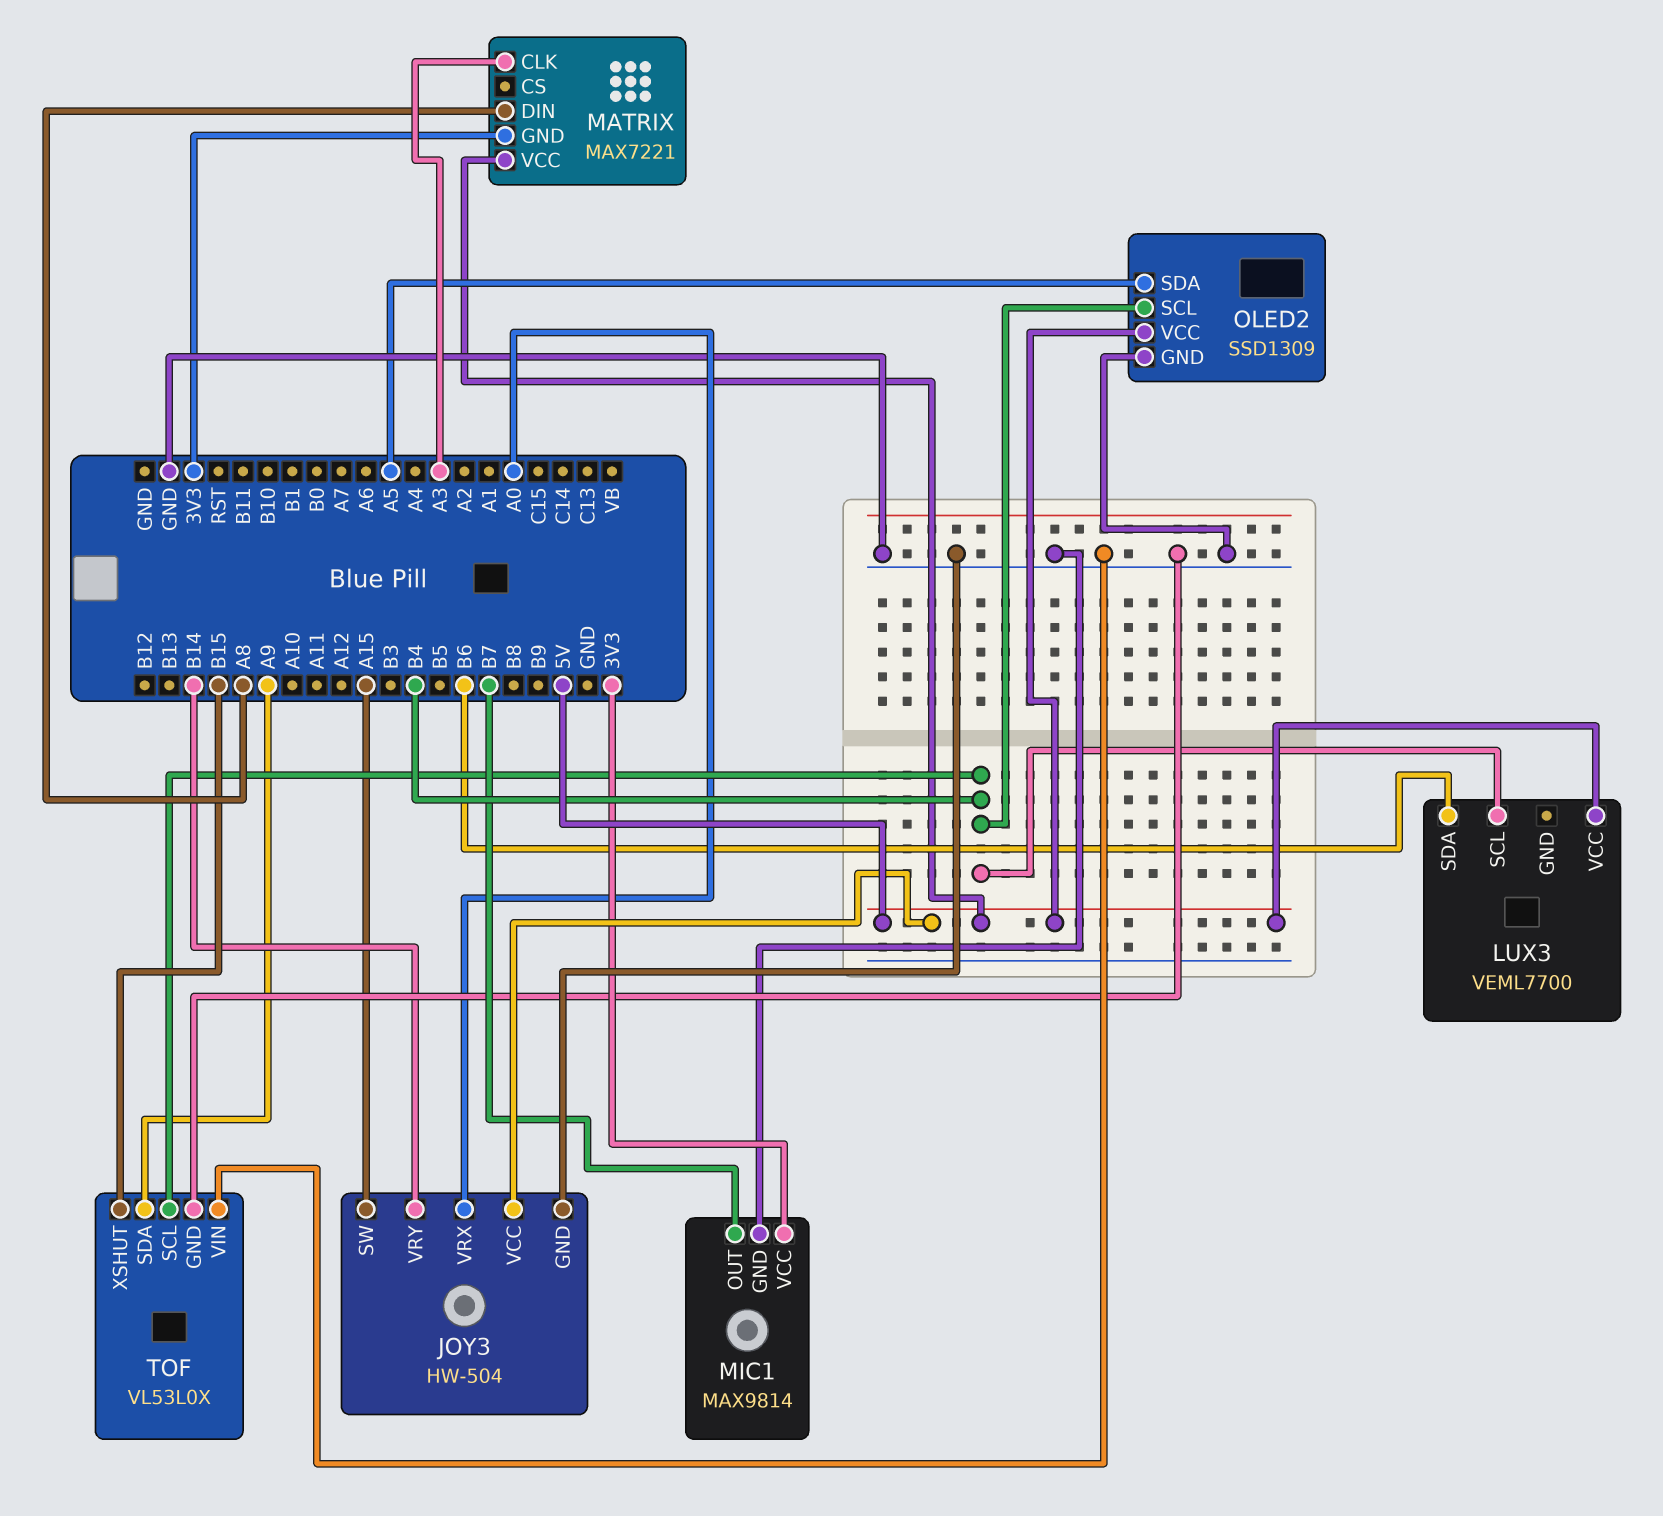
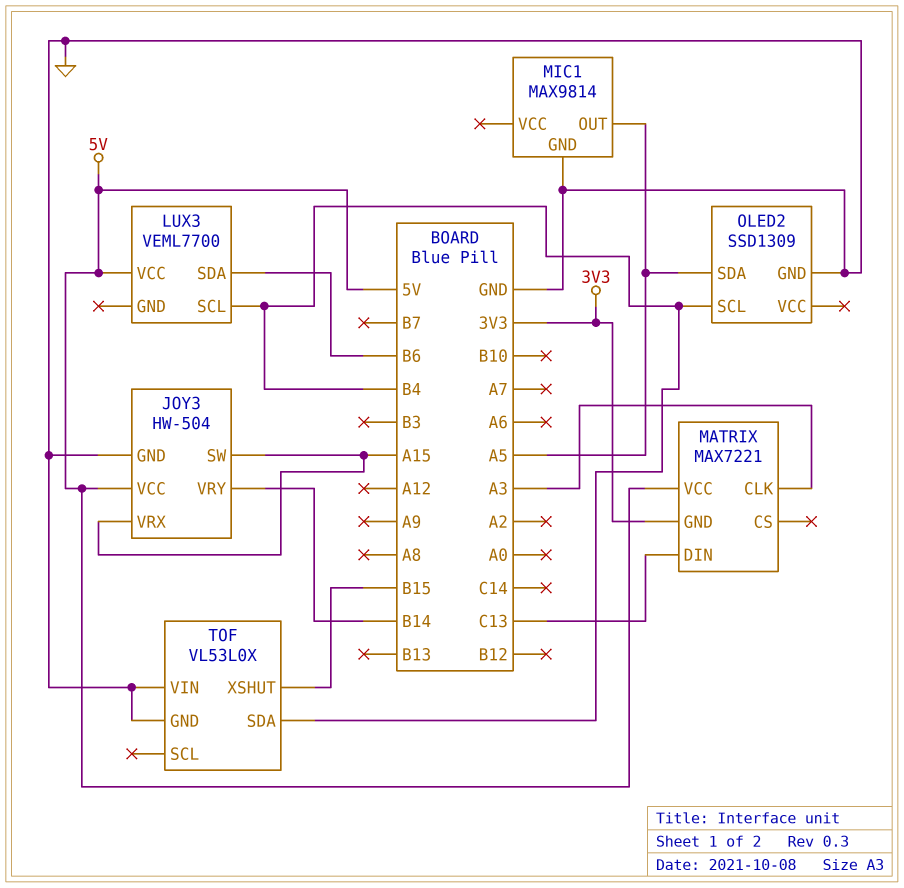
JOY3 pin VRX: A0 -> A15
MATRIX pin DIN: A8 -> C13
MIC1 pin OUT: B7 -> A5
MIC1 pin VCC: 3V3 -> none
OLED2 pin VCC: 5V -> none
TOF pin SCL: B4 -> none
TOF pin SDA: A9 -> B4

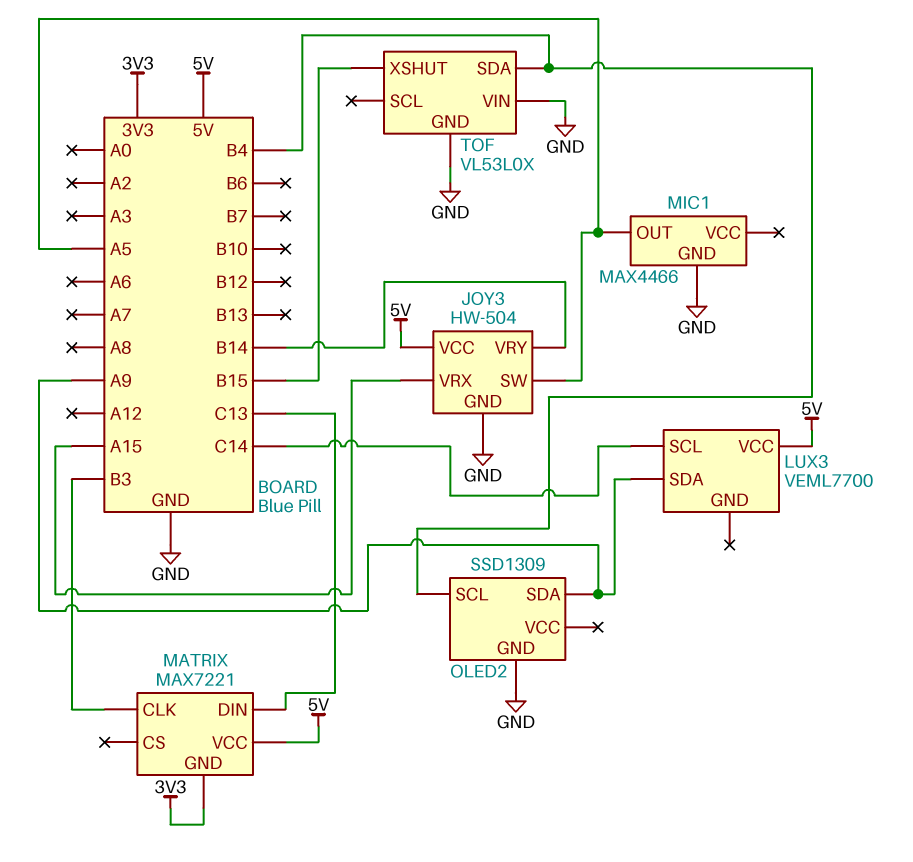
JOY3 pin SW: A15 -> A5
LUX3 pin SCL: B4 -> C14
LUX3 pin SDA: B6 -> A9
MATRIX pin CLK: A3 -> B3
MIC1: MAX9814 -> MAX4466
OLED2 pin SDA: A5 -> A9

